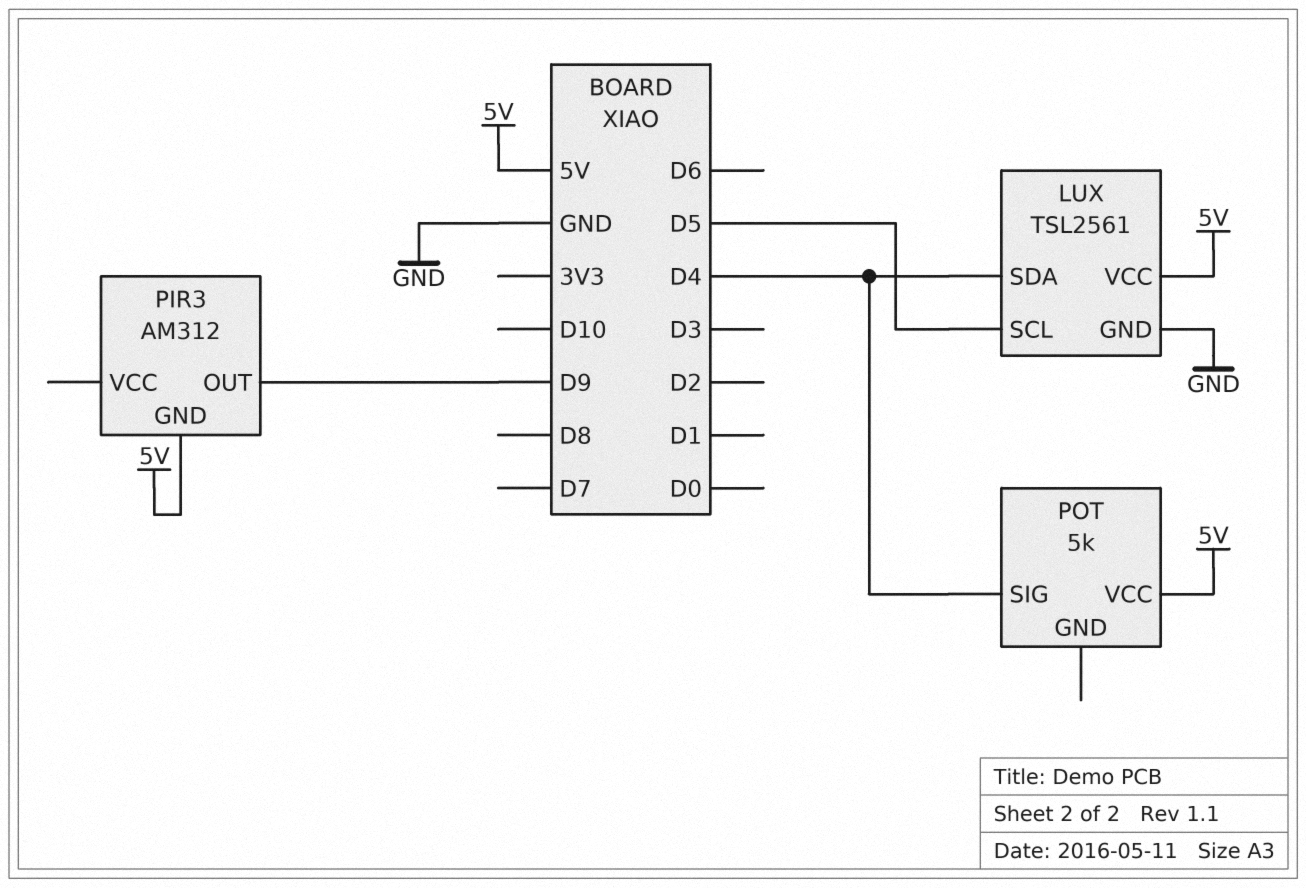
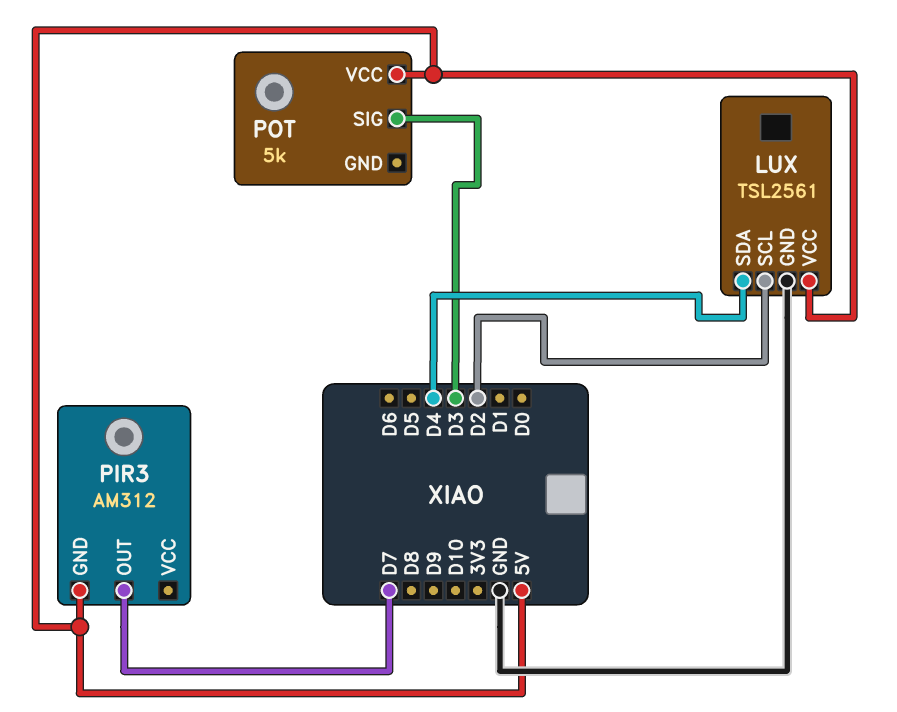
LUX pin SCL: D5 -> D2
PIR3 pin OUT: D9 -> D7
POT pin SIG: D4 -> D3

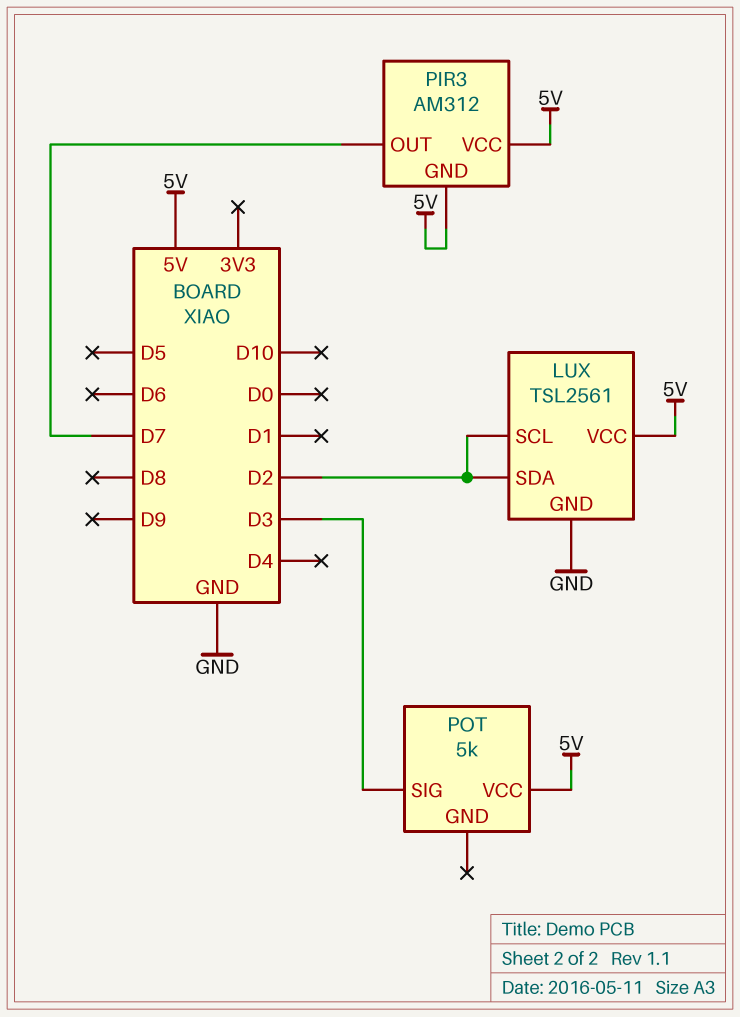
LUX pin SDA: D4 -> D2
PIR3 pin VCC: none -> 5V

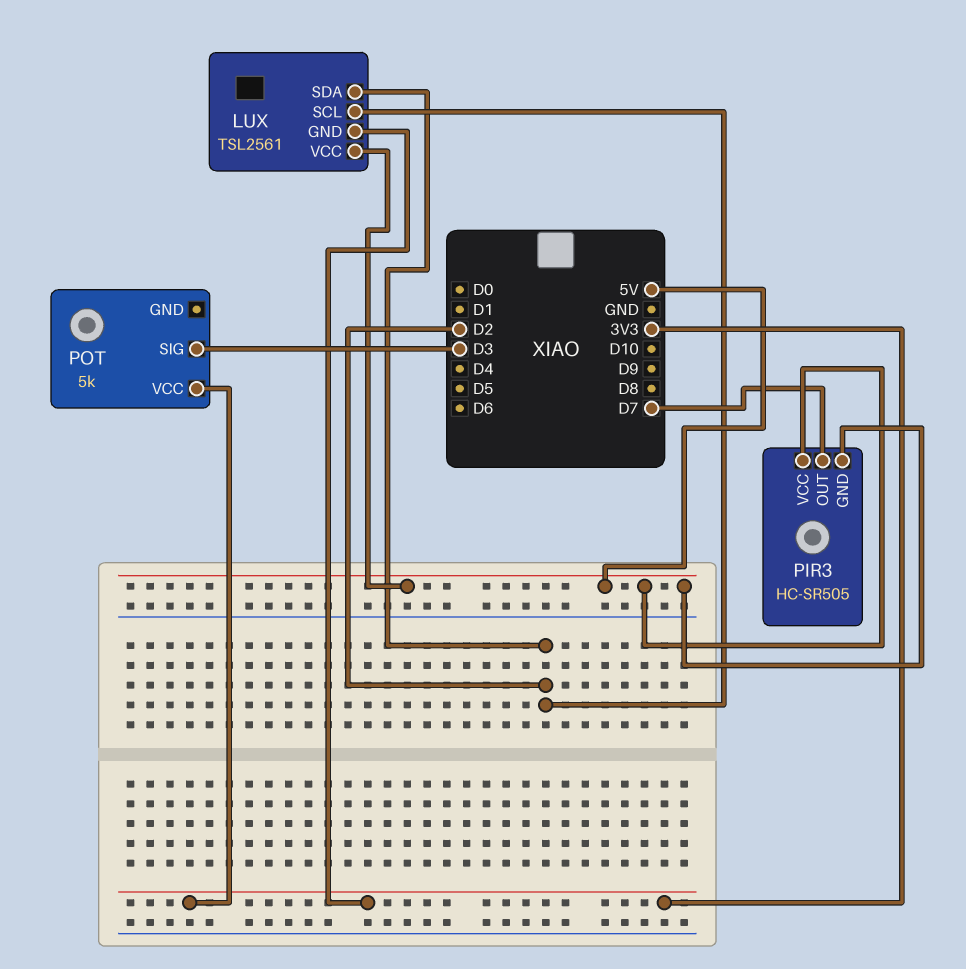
LUX pin GND: GND -> 3V3
PIR3: AM312 -> HC-SR505
POT pin VCC: 5V -> 3V3

